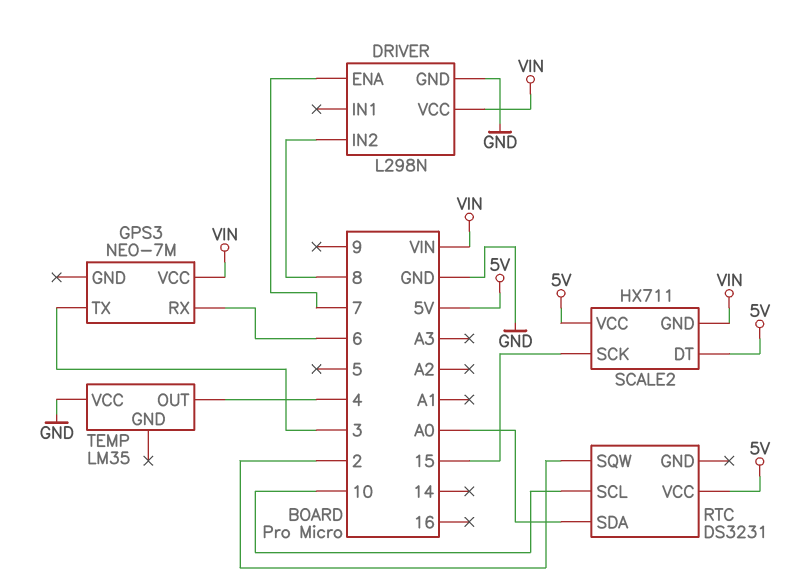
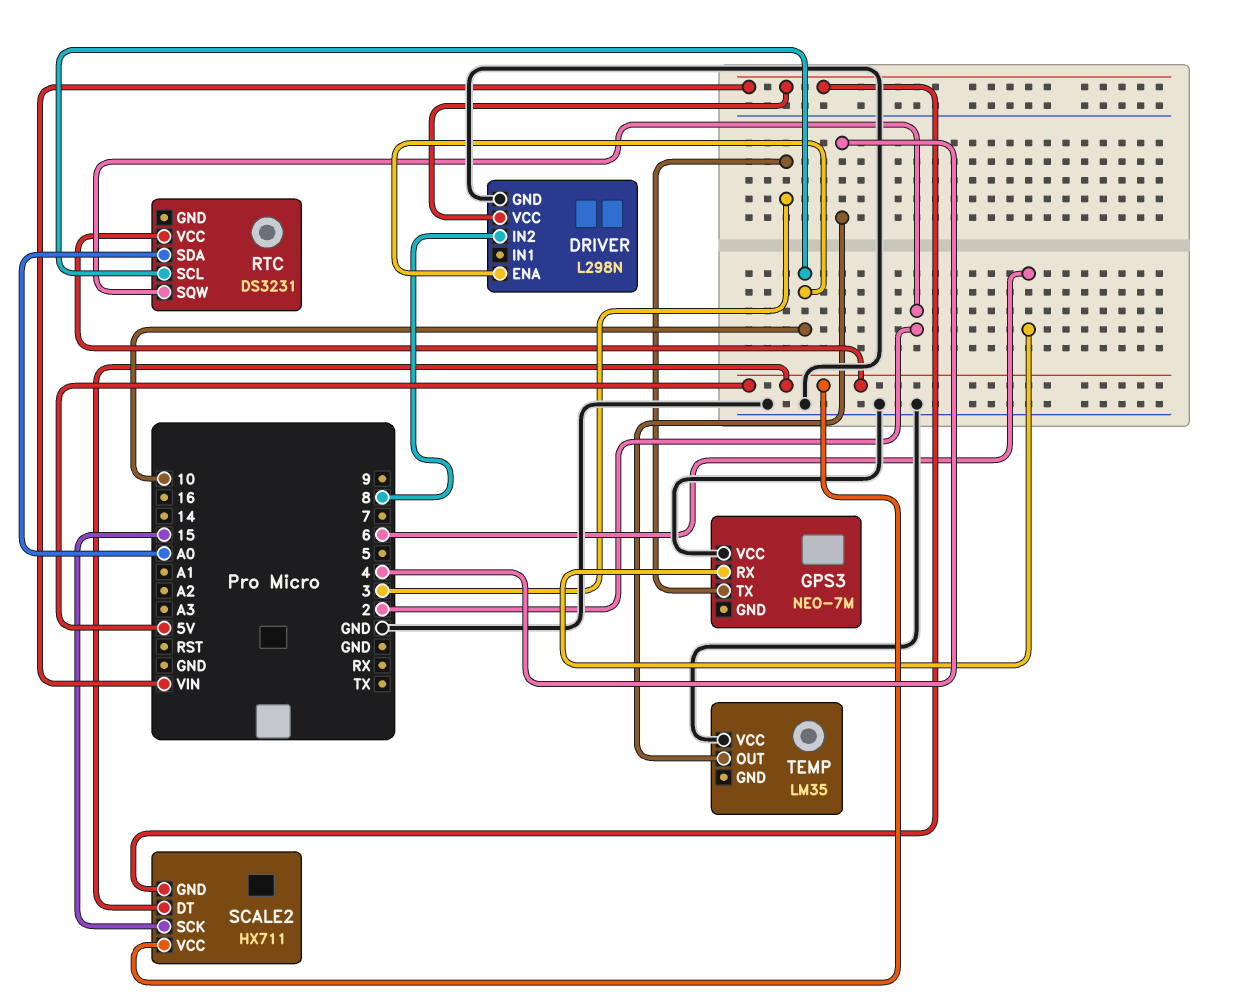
DRIVER pin ENA: 7 -> 10
GPS3 pin VCC: VIN -> GND

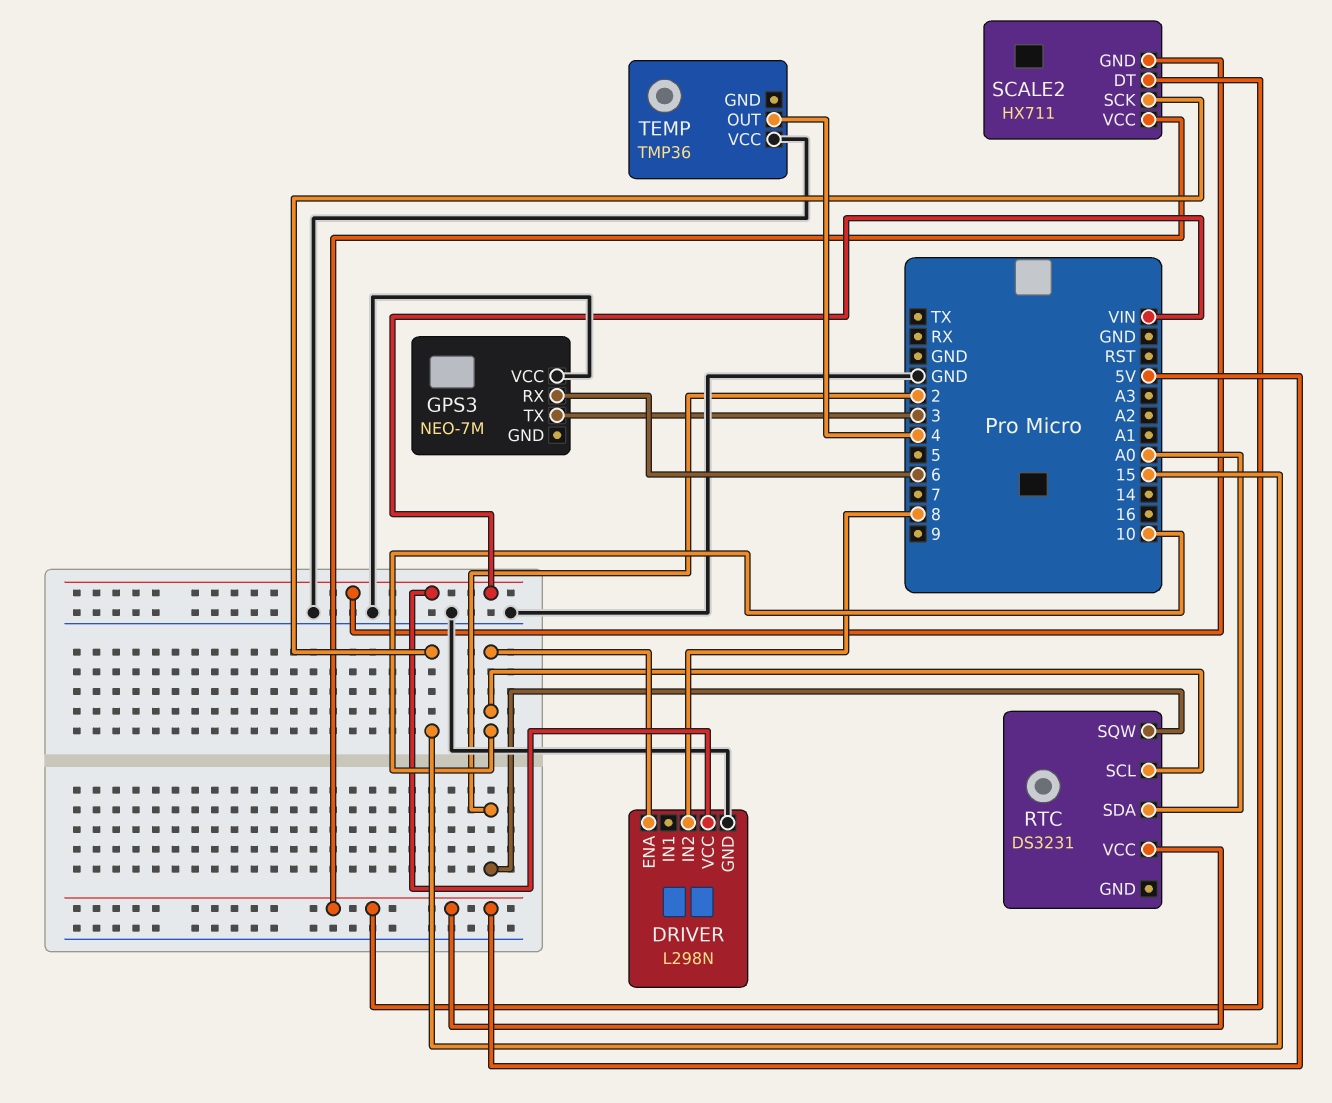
TEMP: LM35 -> TMP36

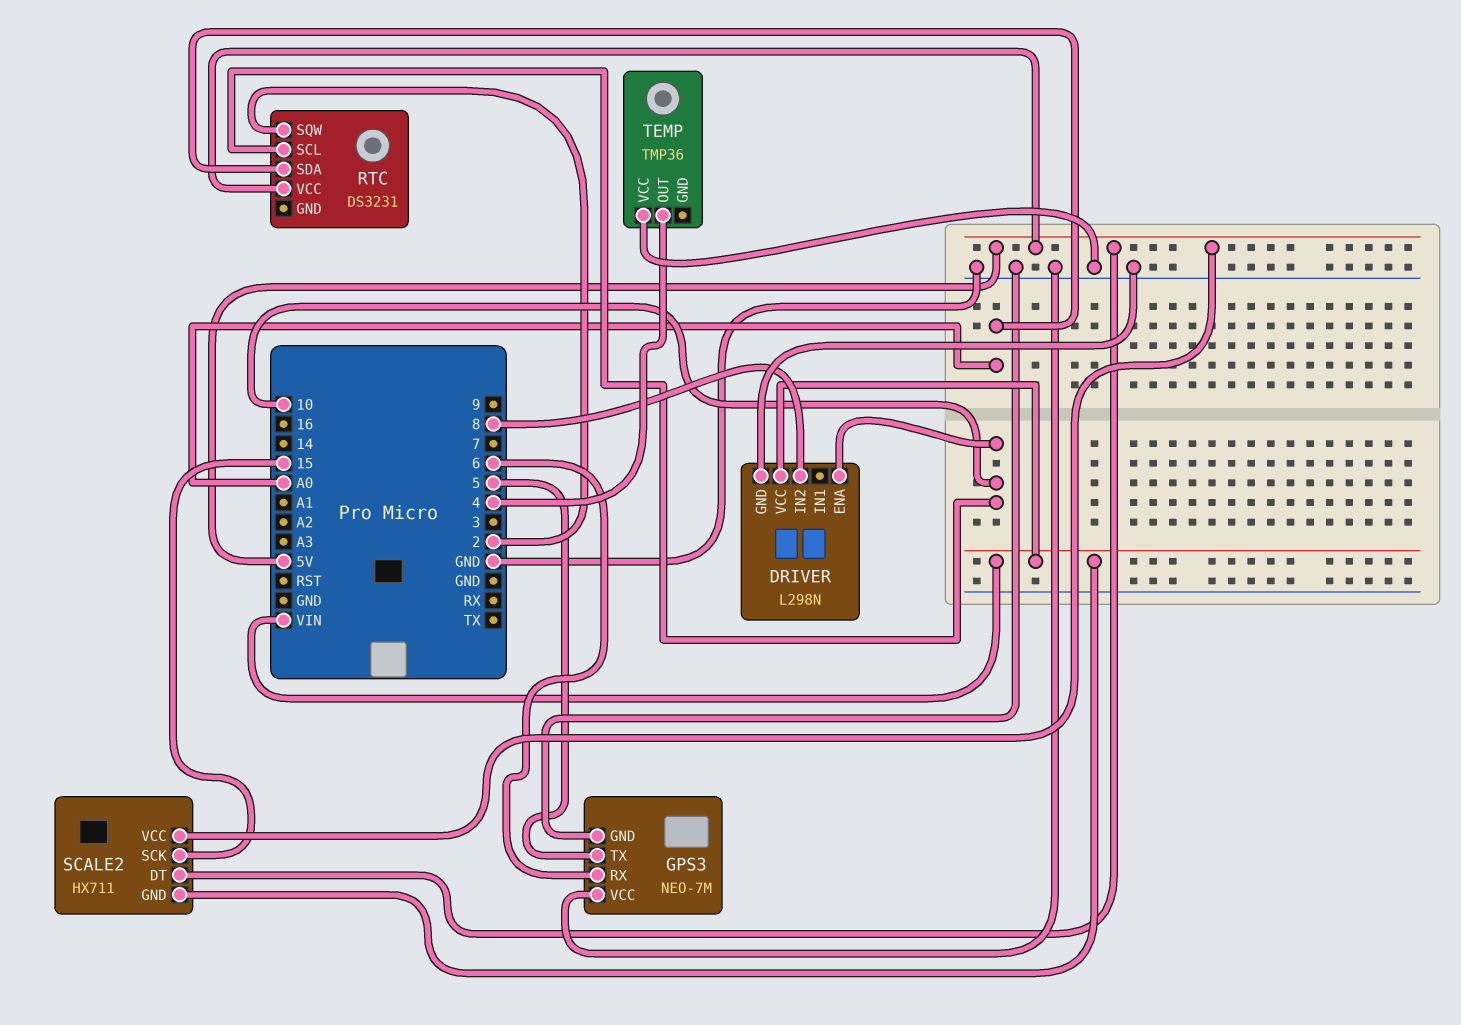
GPS3 pin GND: none -> GND
GPS3 pin TX: 3 -> 5

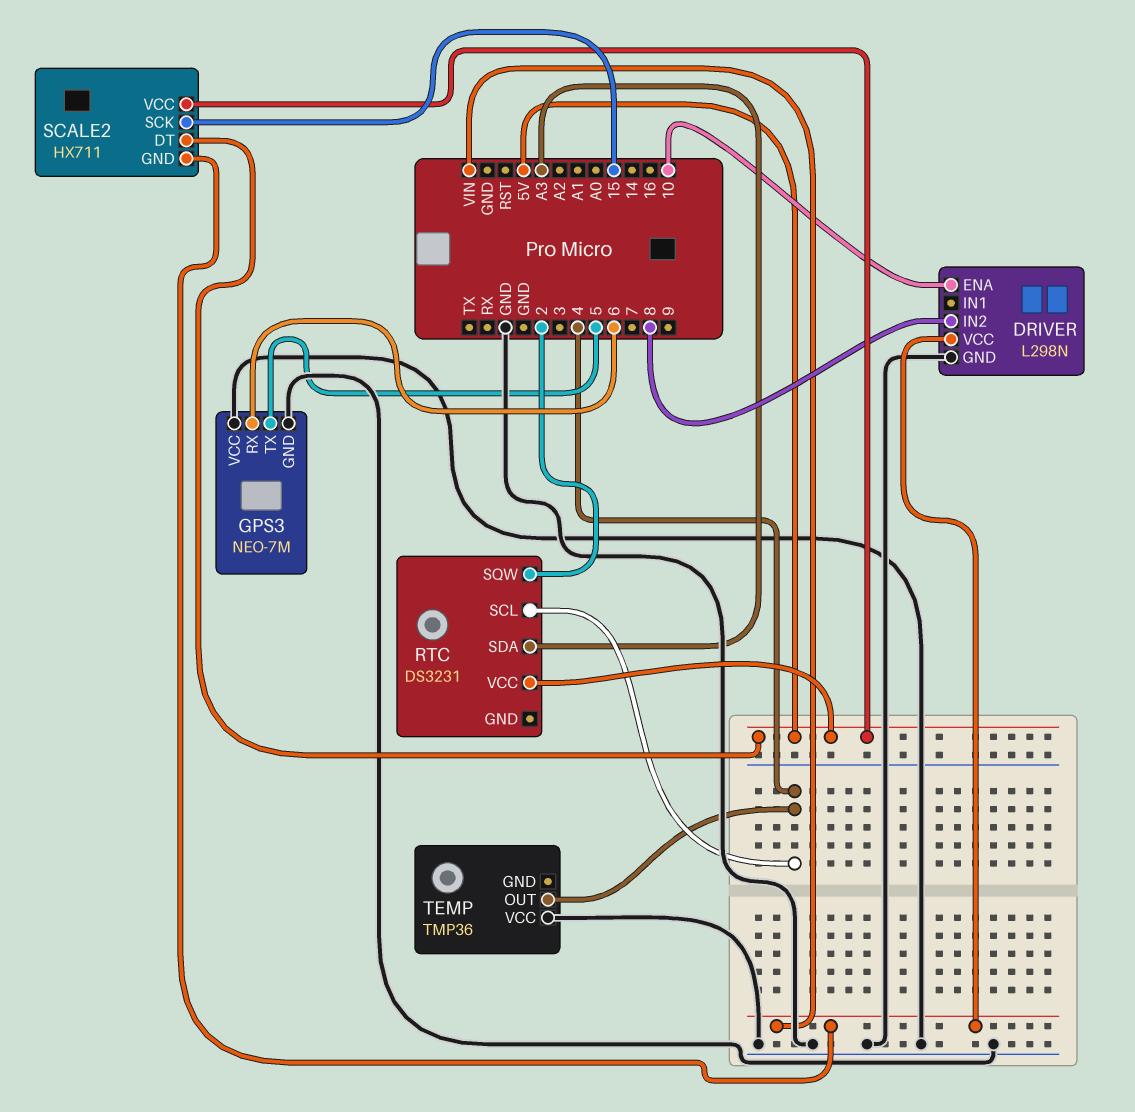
RTC pin SCL: 10 -> 4
RTC pin SDA: A0 -> A3

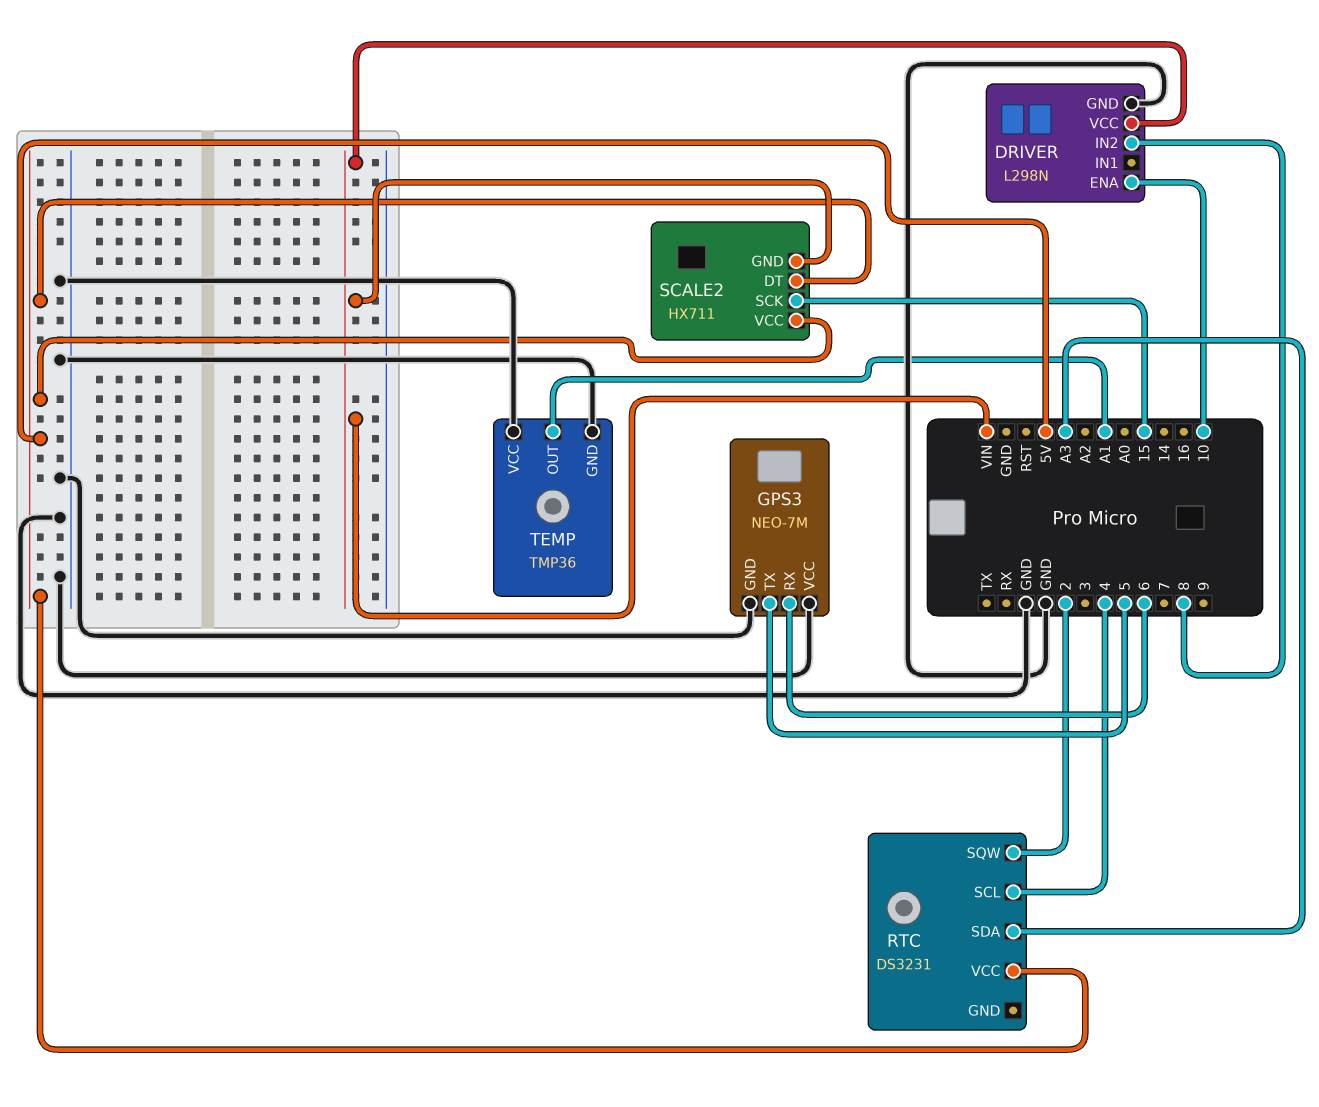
TEMP pin GND: none -> GND
TEMP pin OUT: 4 -> A1

